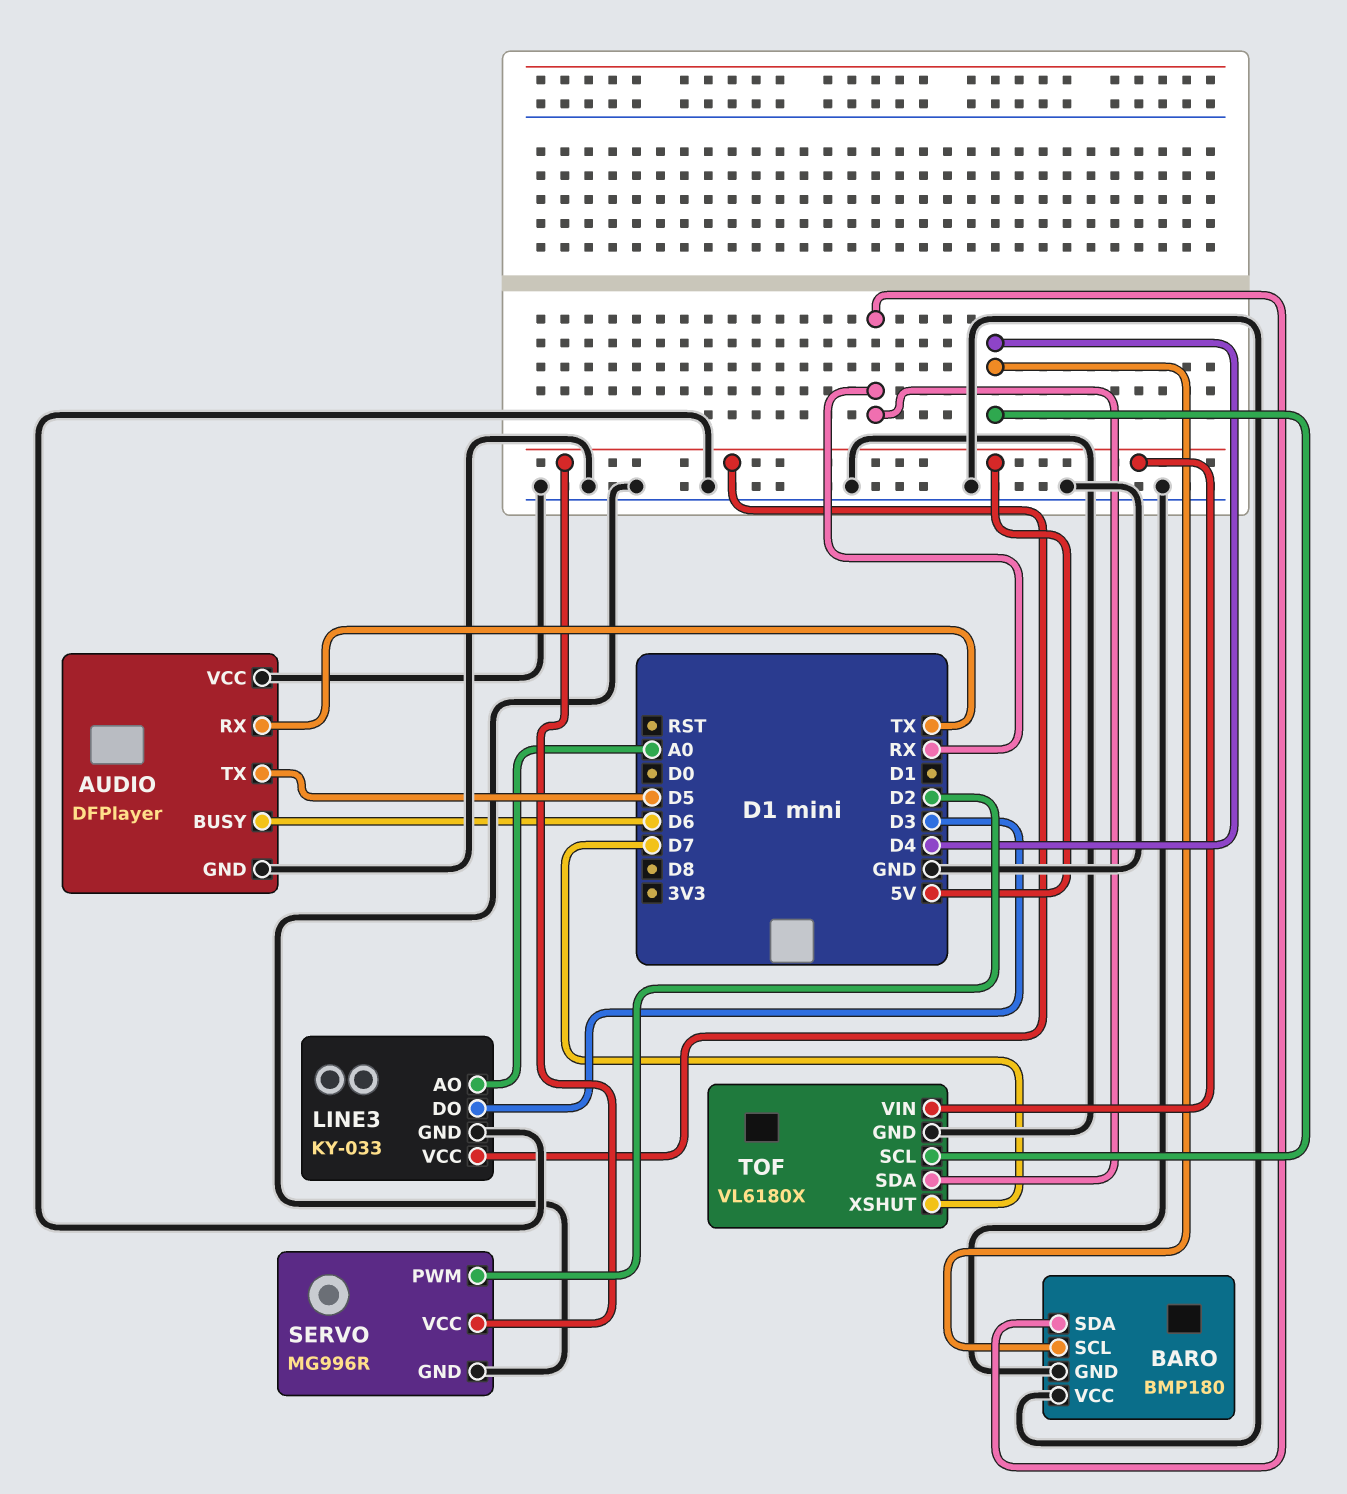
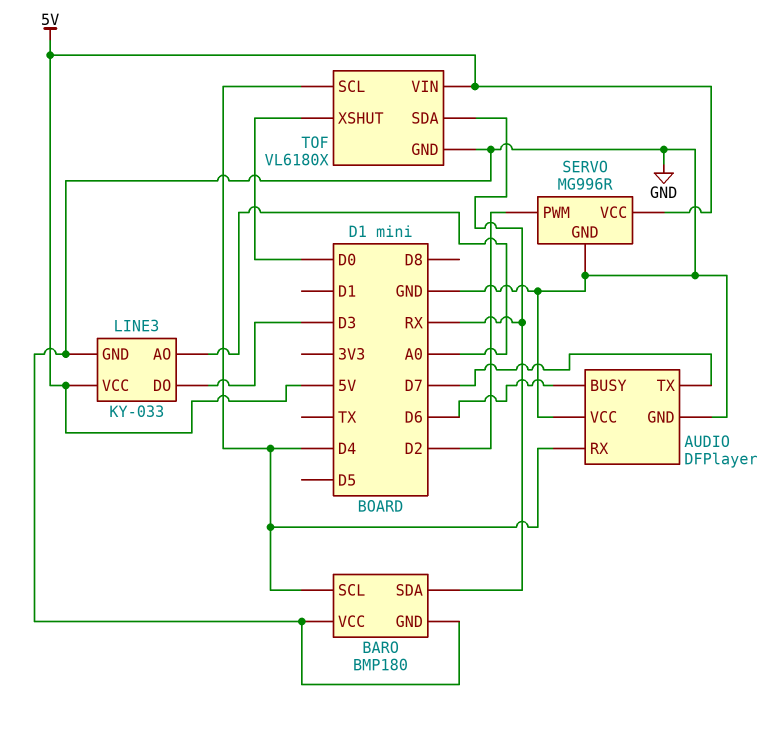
AUDIO pin RX: TX -> D4
AUDIO pin TX: D5 -> D7
TOF pin XSHUT: D7 -> D0

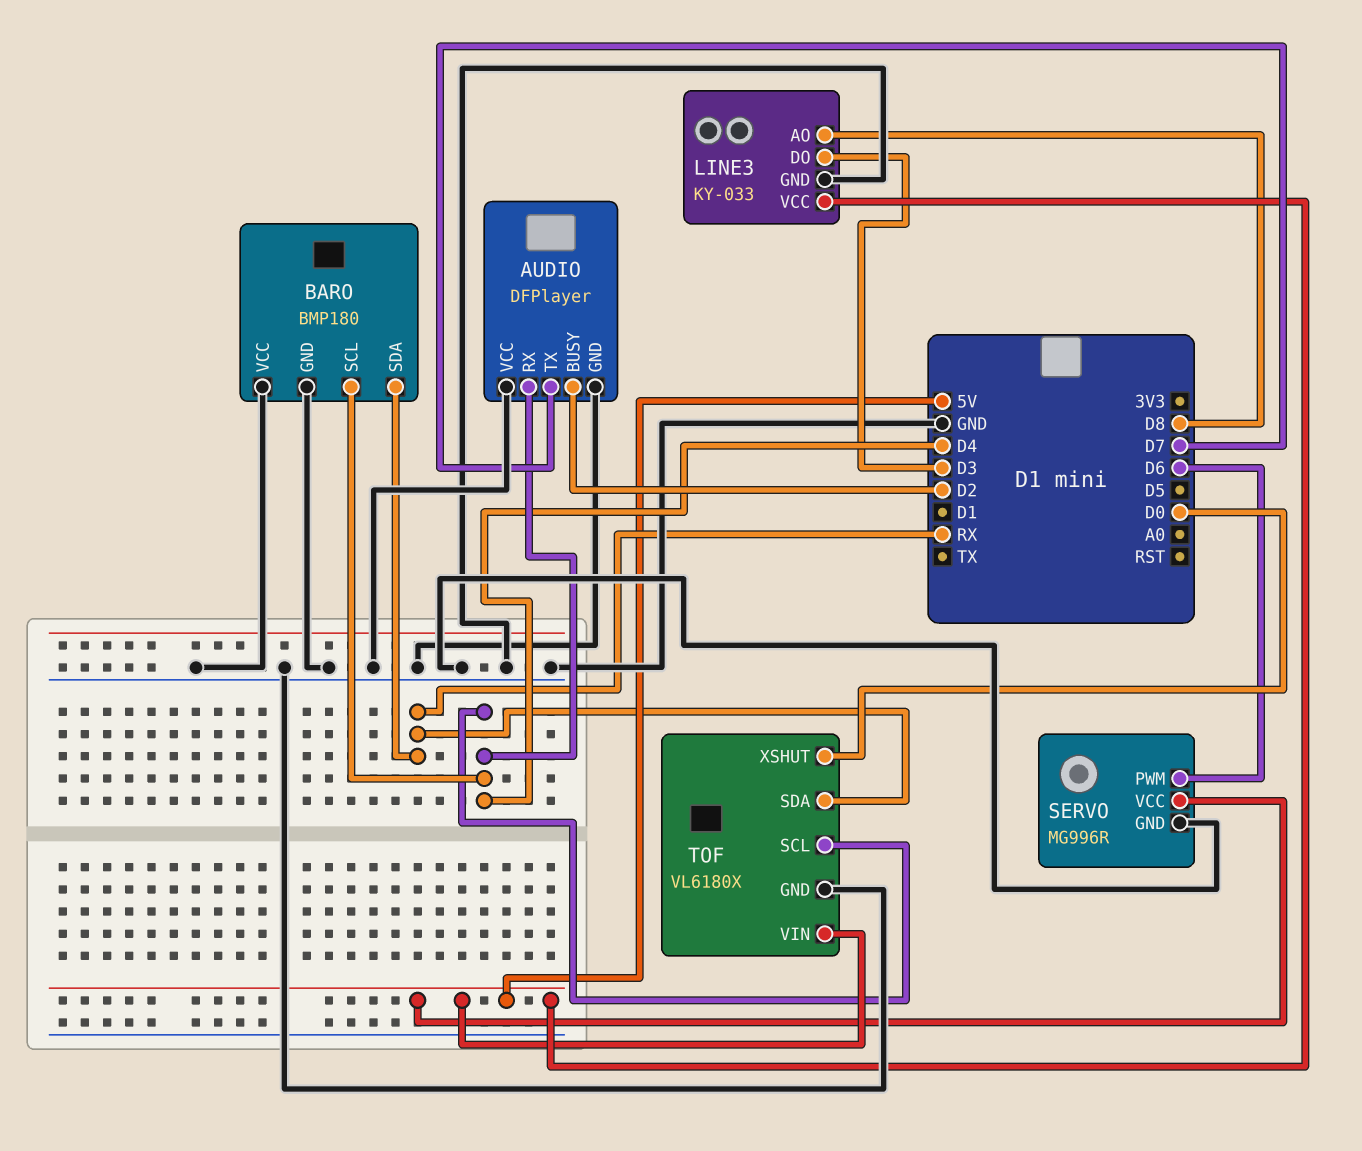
AUDIO pin BUSY: D6 -> D2
LINE3 pin AO: A0 -> D8
SERVO pin PWM: D2 -> D6

